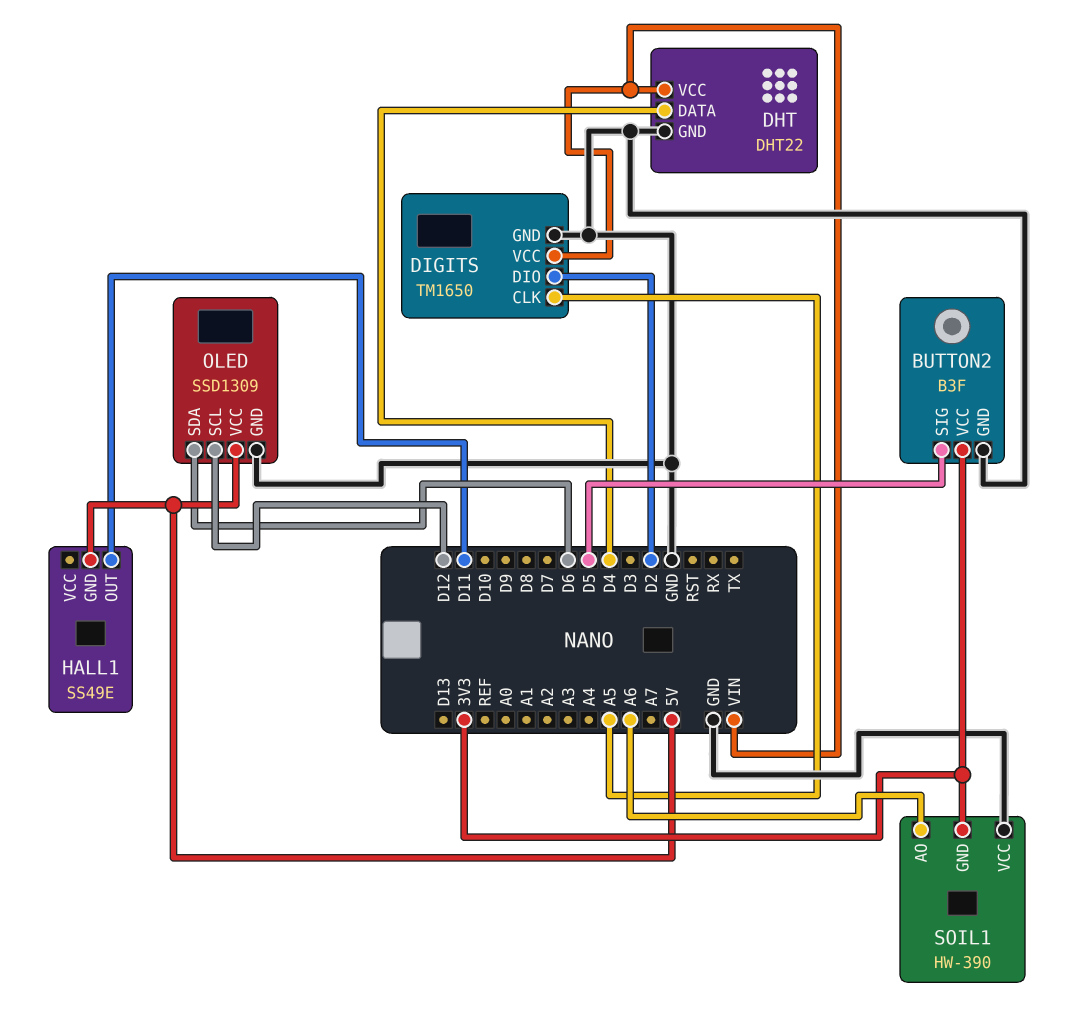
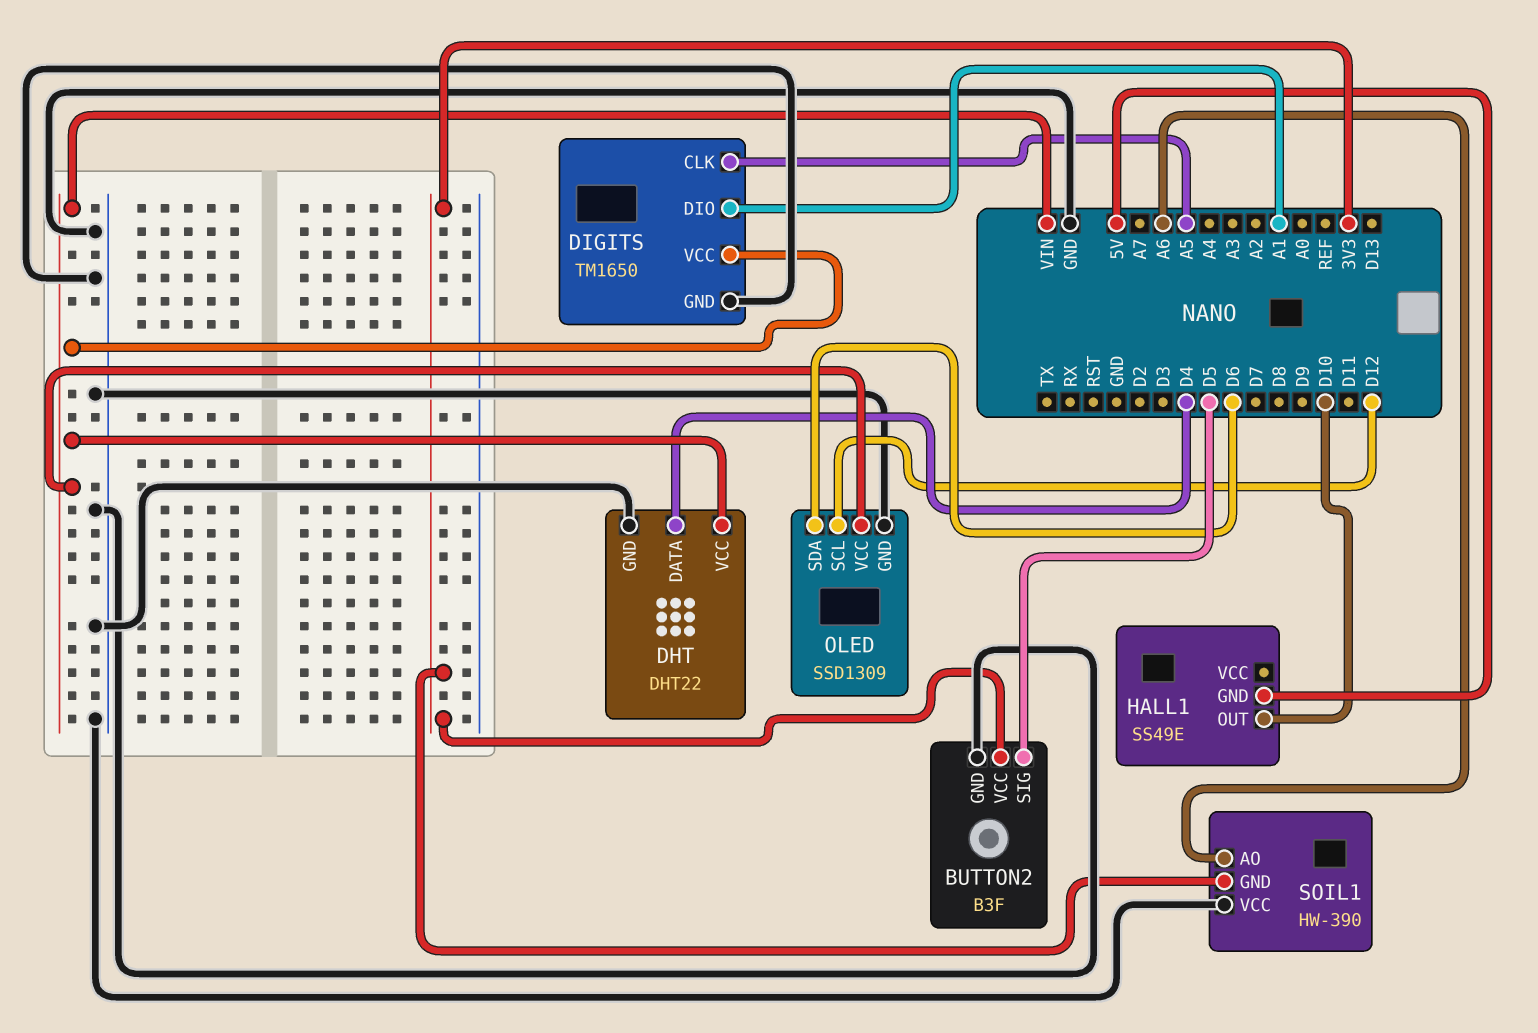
DIGITS pin DIO: D2 -> A1
HALL1 pin OUT: D11 -> D10
OLED pin VCC: 5V -> VIN

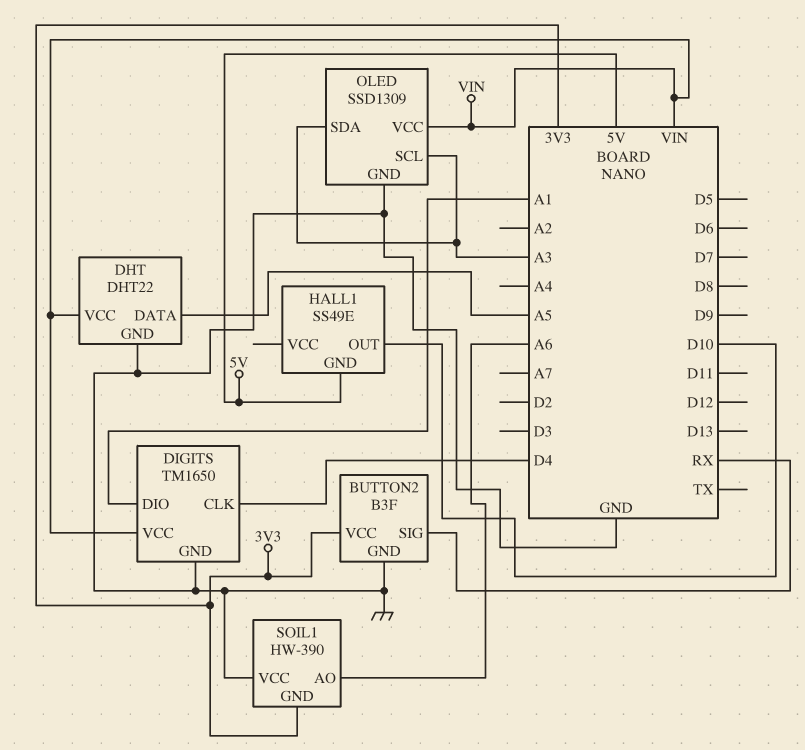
BUTTON2 pin SIG: D5 -> RX
DHT pin DATA: D4 -> A5
DIGITS pin CLK: A5 -> D4
OLED pin SCL: D12 -> A3
OLED pin SDA: D6 -> A3

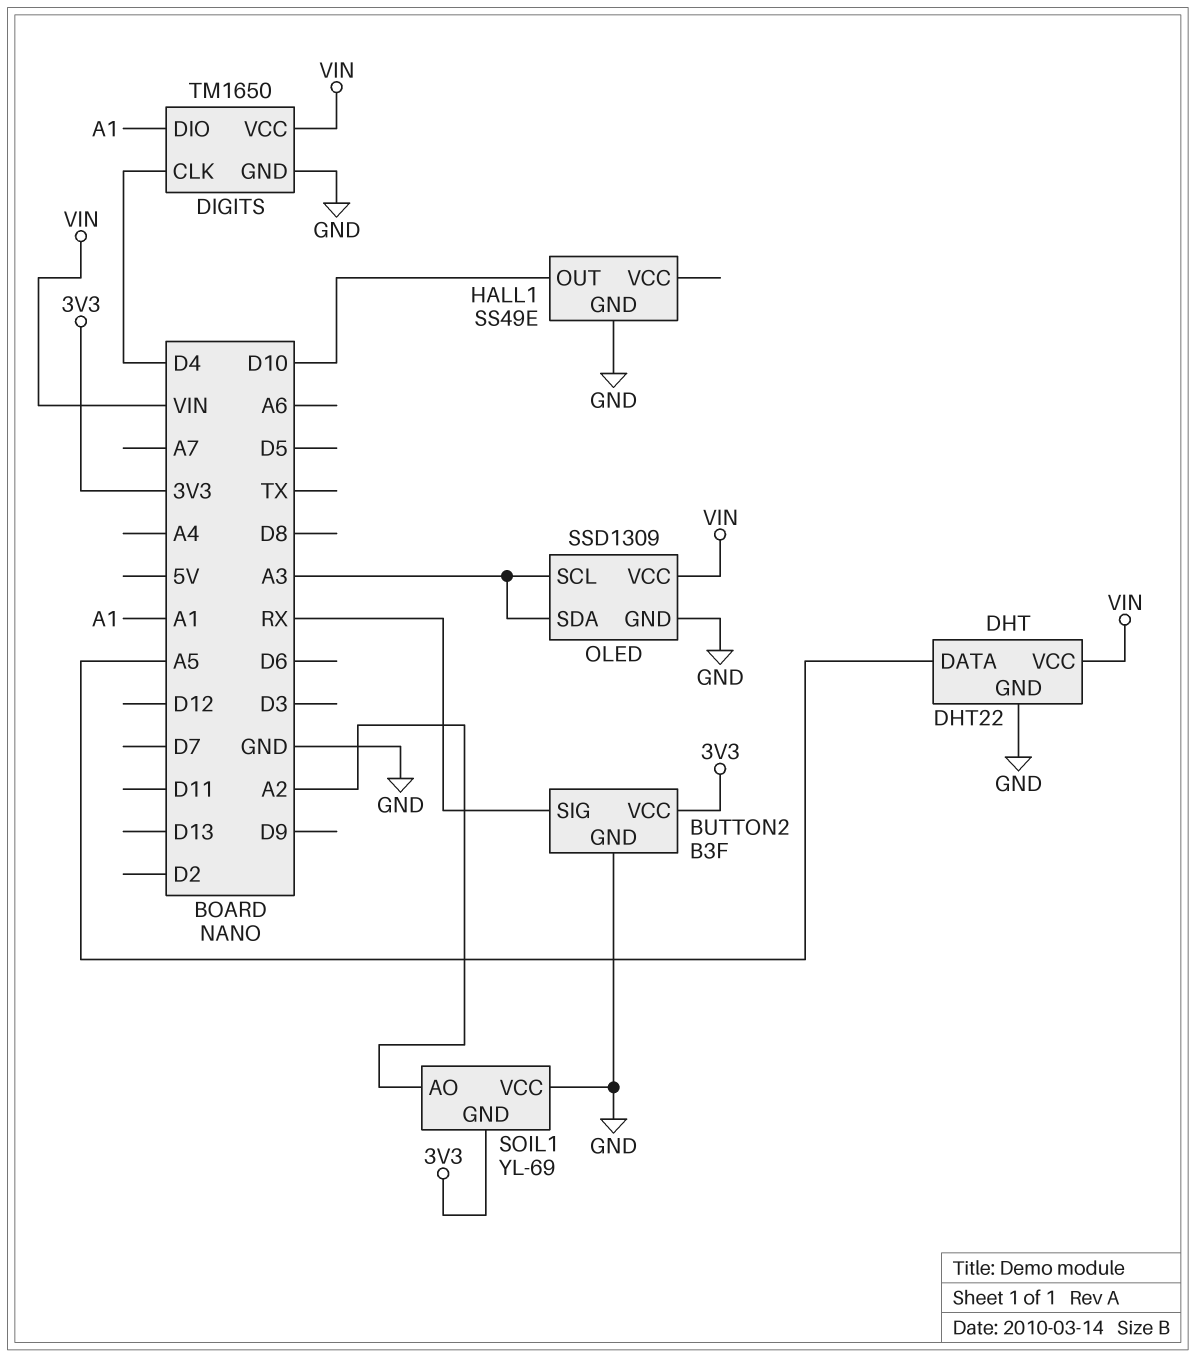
HALL1 pin GND: 5V -> GND
SOIL1: HW-390 -> YL-69
SOIL1 pin AO: A6 -> A2

